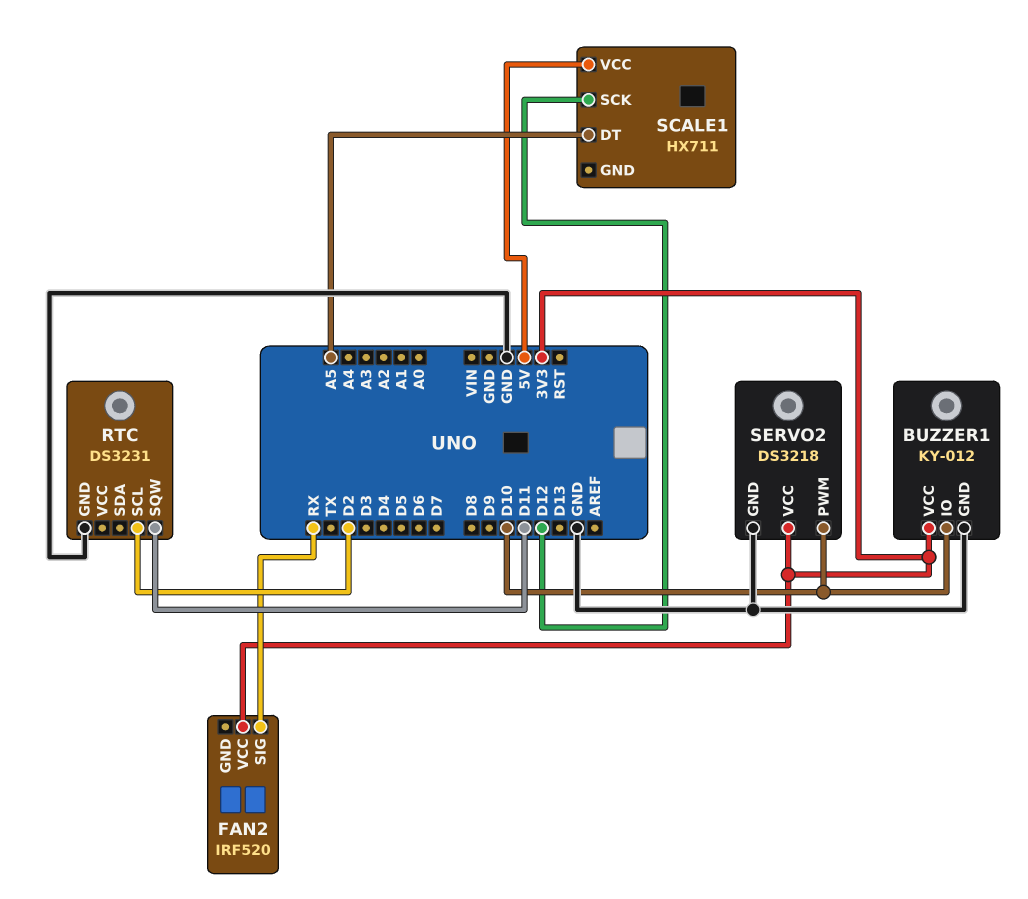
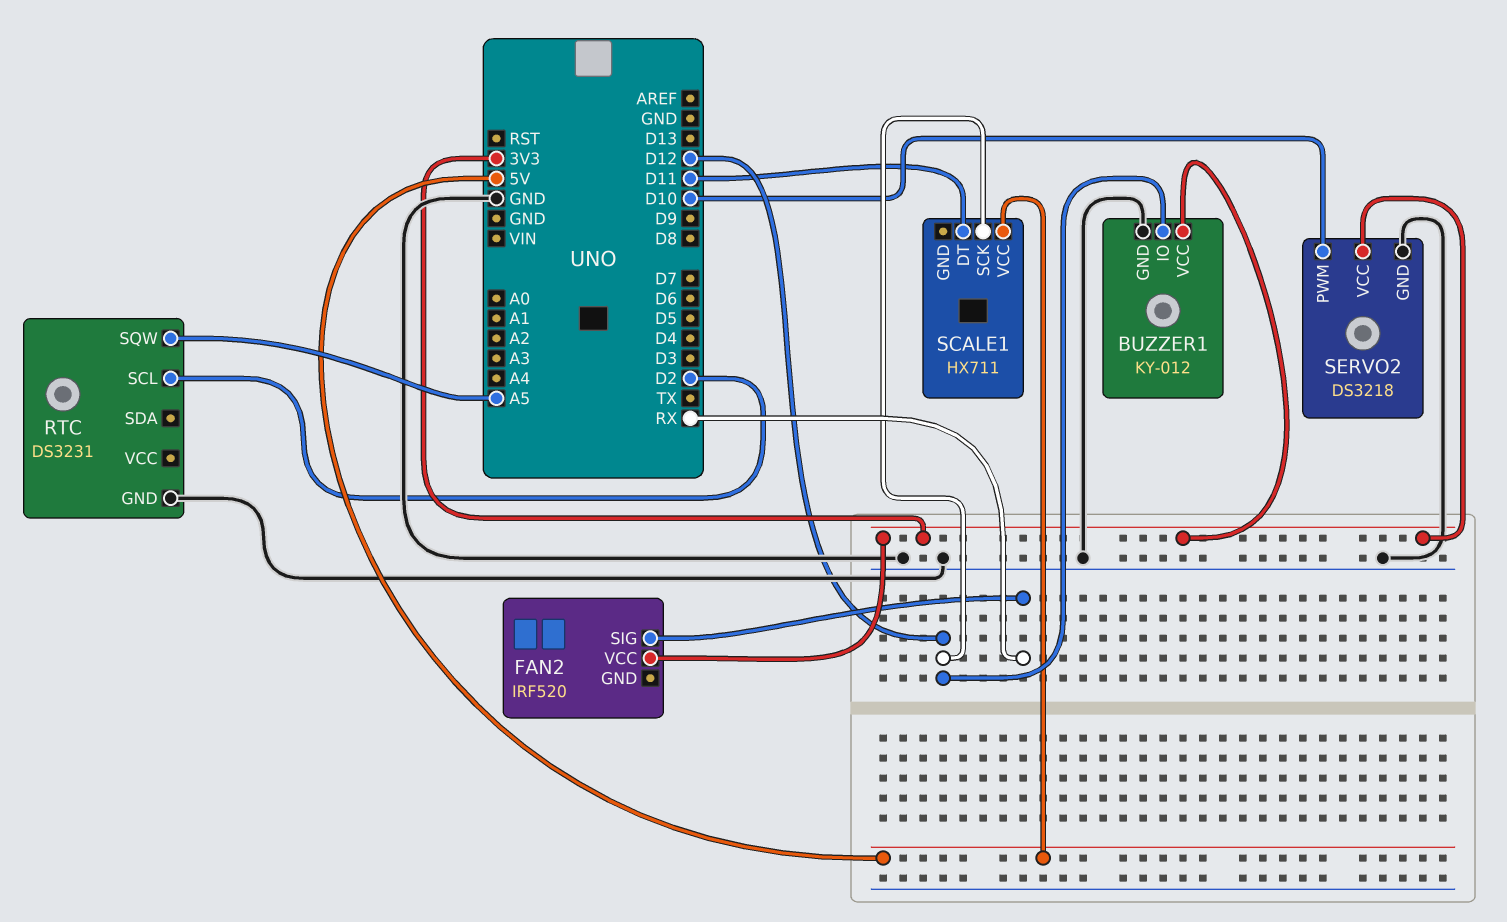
BUZZER1 pin IO: D10 -> D12
RTC pin SQW: D11 -> A5
SCALE1 pin DT: A5 -> D11

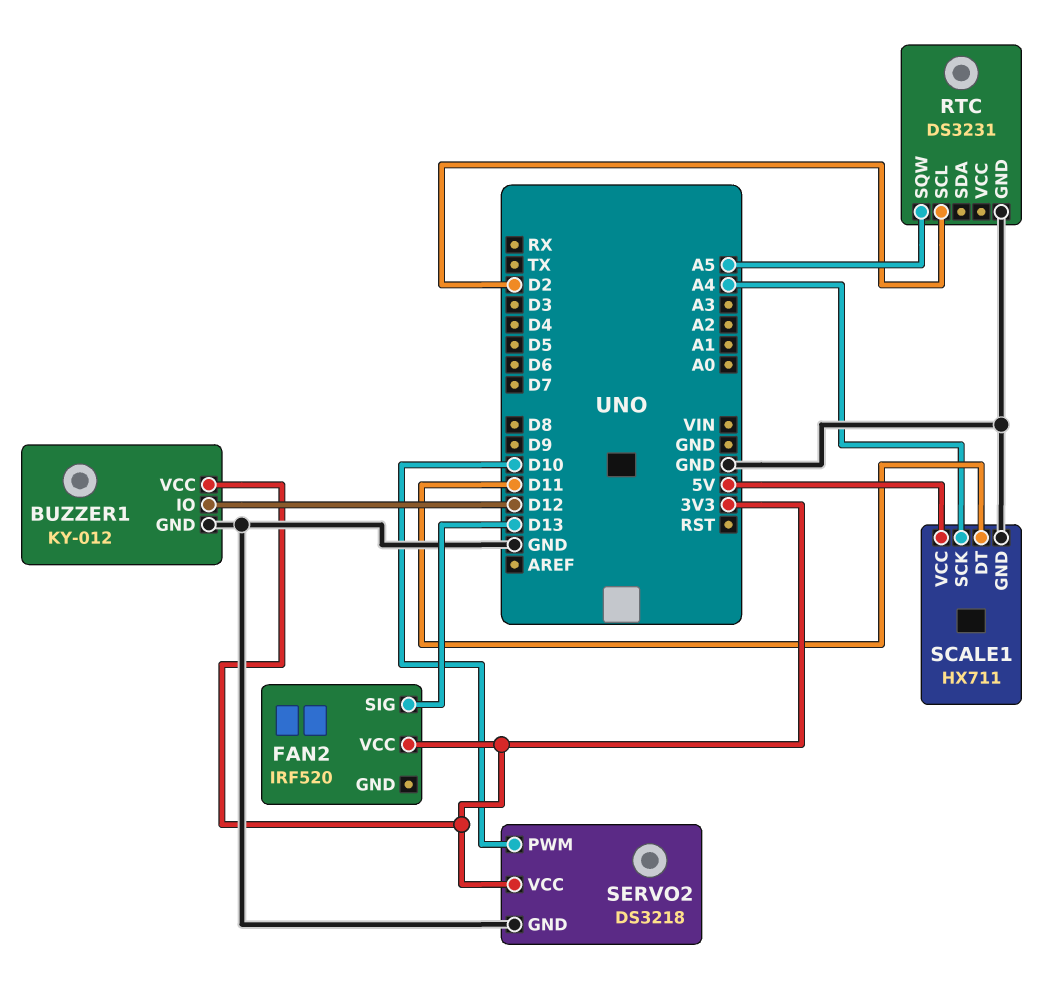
FAN2 pin SIG: RX -> D13
SCALE1 pin GND: none -> GND
SCALE1 pin SCK: D12 -> A4

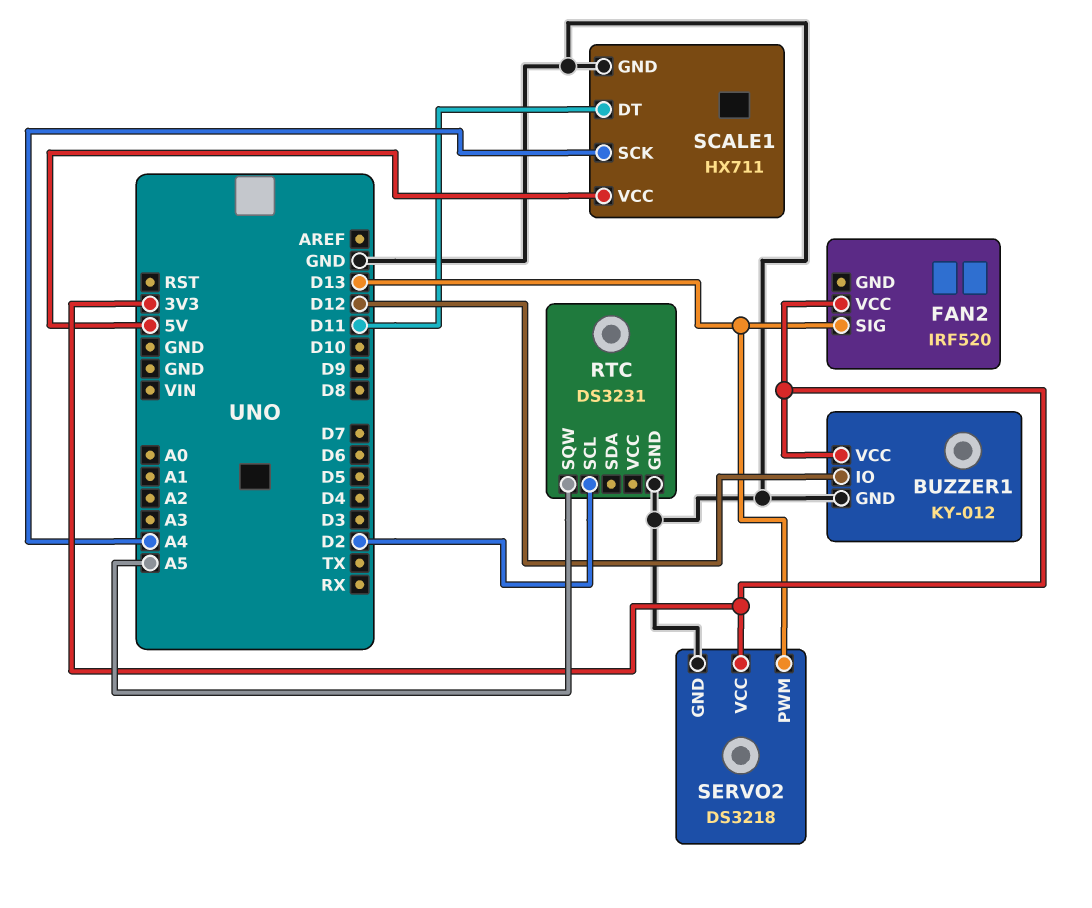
SERVO2 pin PWM: D10 -> D13

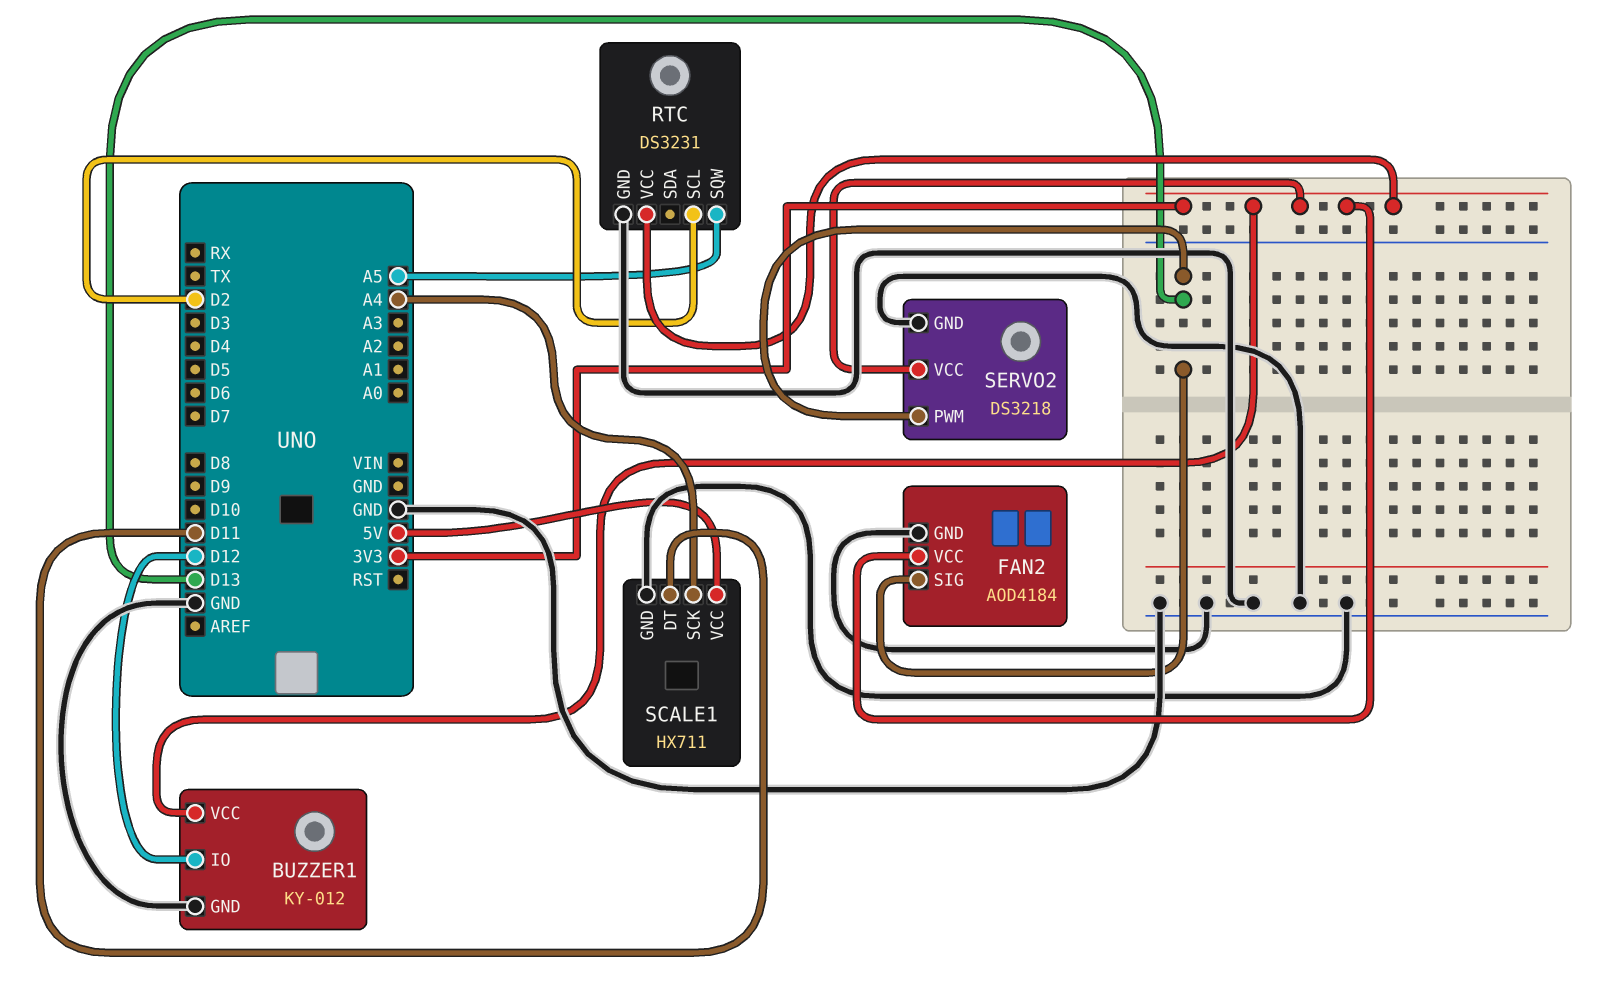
FAN2: IRF520 -> AOD4184
FAN2 pin GND: none -> GND
RTC pin VCC: none -> 3V3

